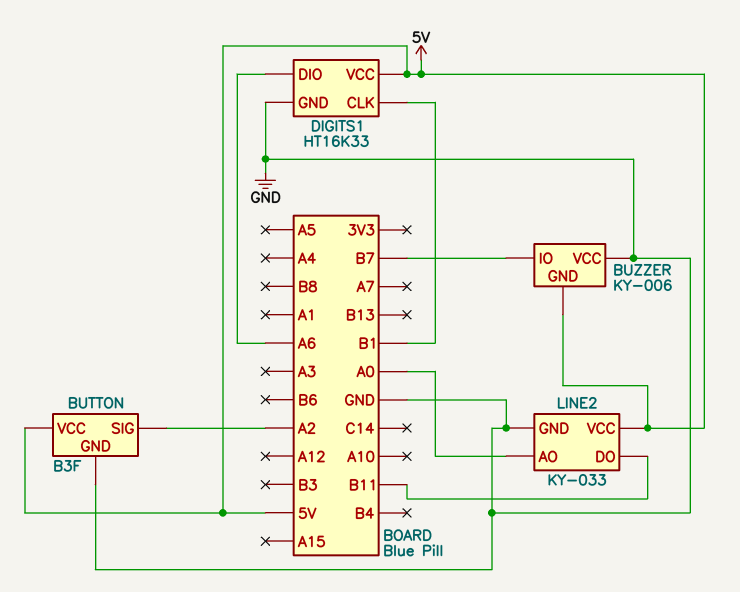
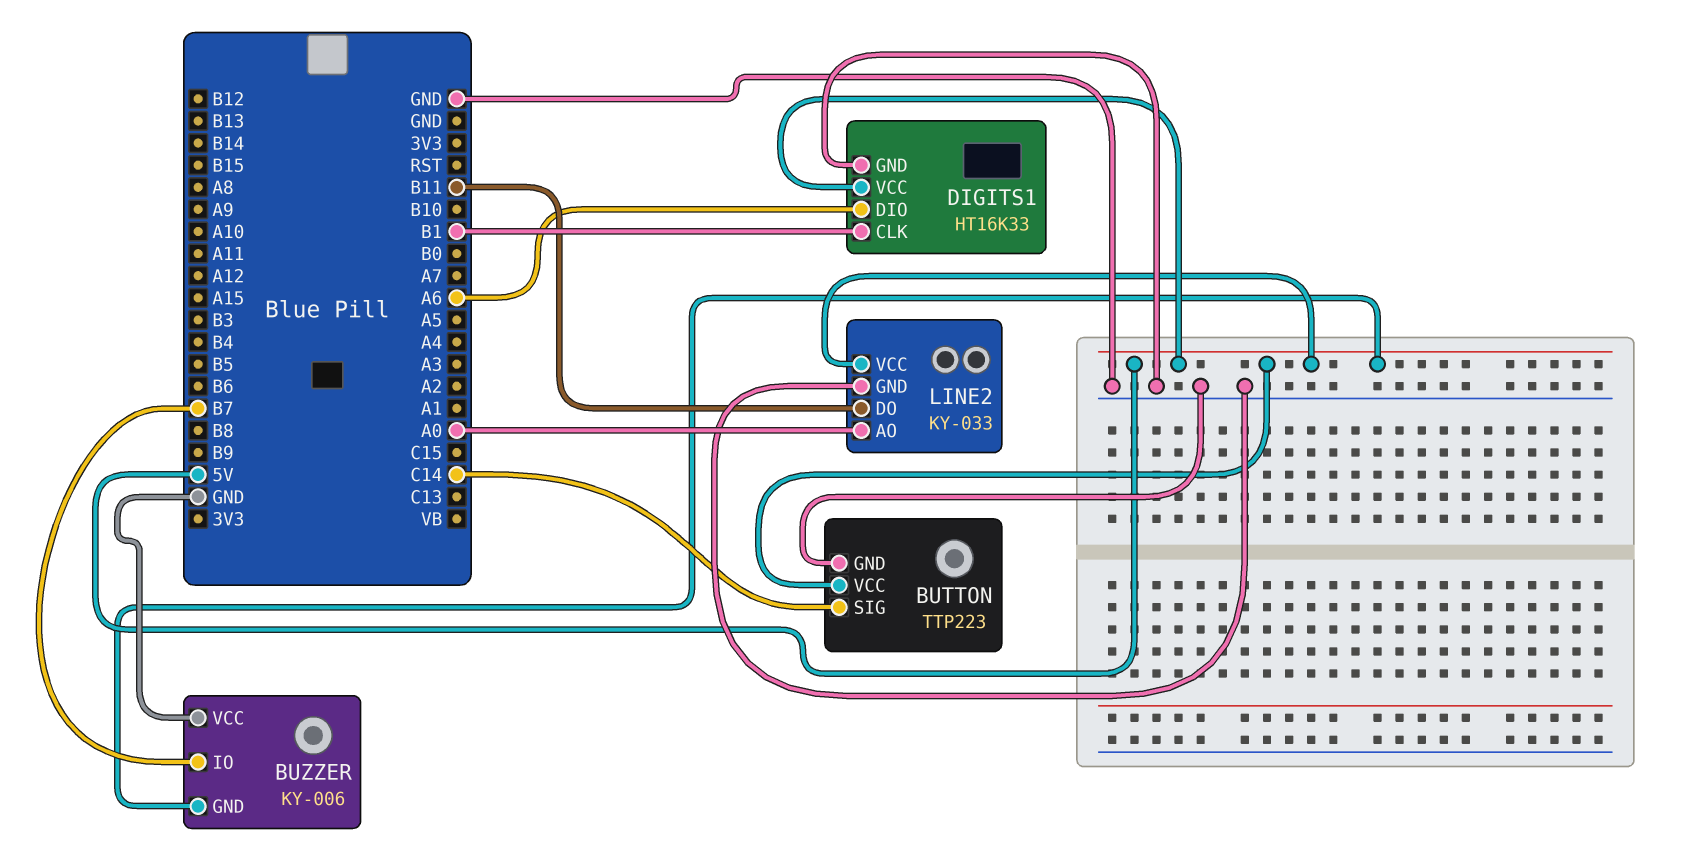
BUTTON: B3F -> TTP223
BUTTON pin SIG: A2 -> C14

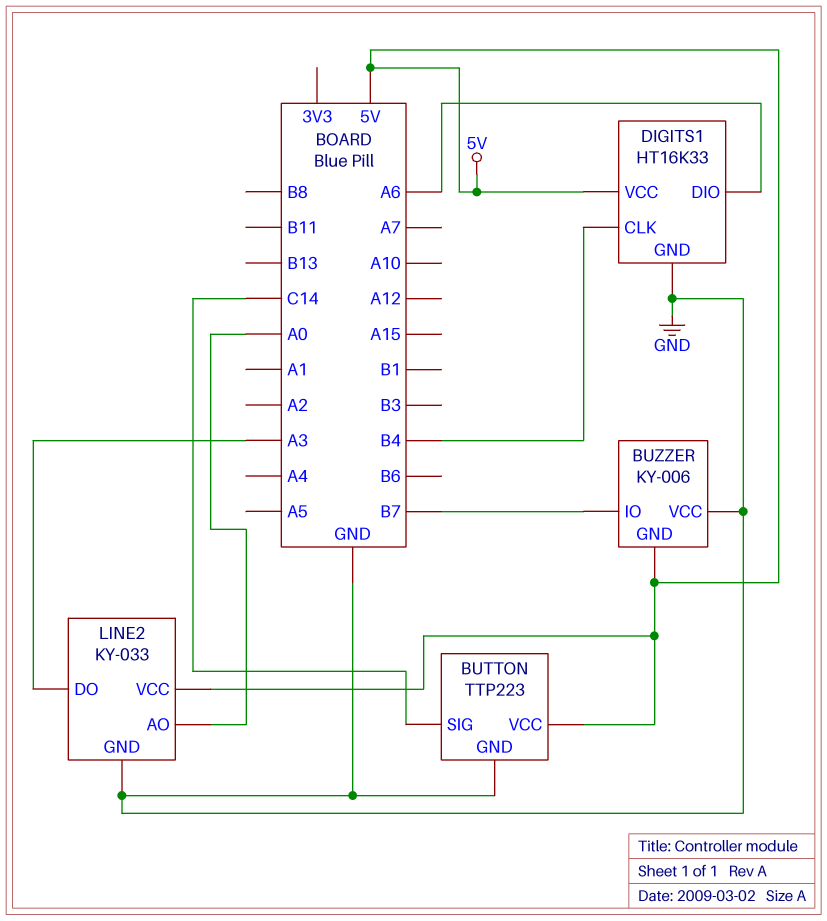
DIGITS1 pin CLK: B1 -> B4
LINE2 pin DO: B11 -> A3

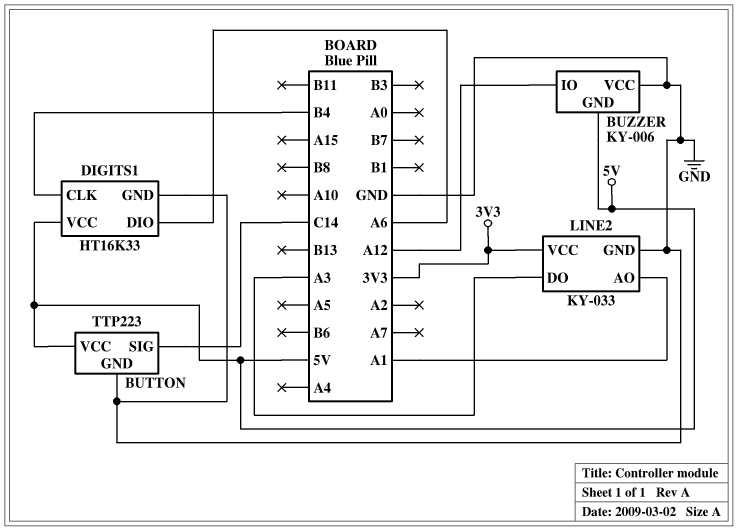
BUZZER pin IO: B7 -> A12
LINE2 pin AO: A0 -> A1
LINE2 pin VCC: 5V -> 3V3

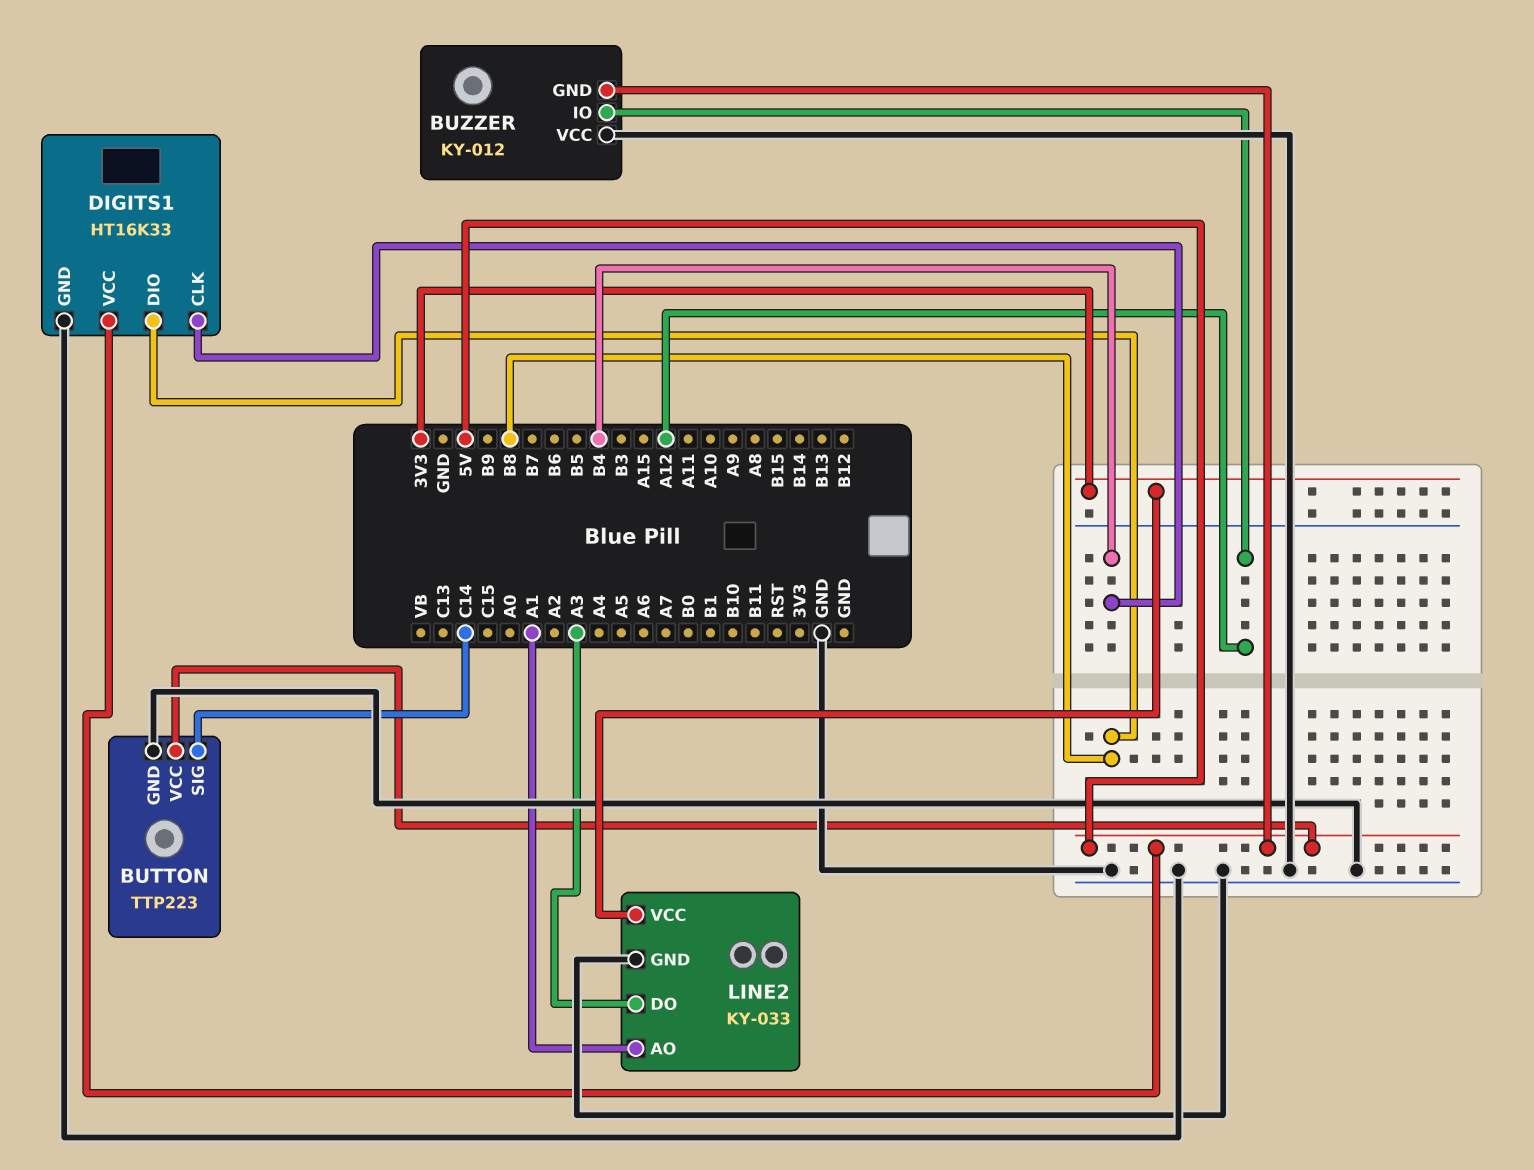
BUZZER: KY-006 -> KY-012
DIGITS1 pin DIO: A6 -> B8

